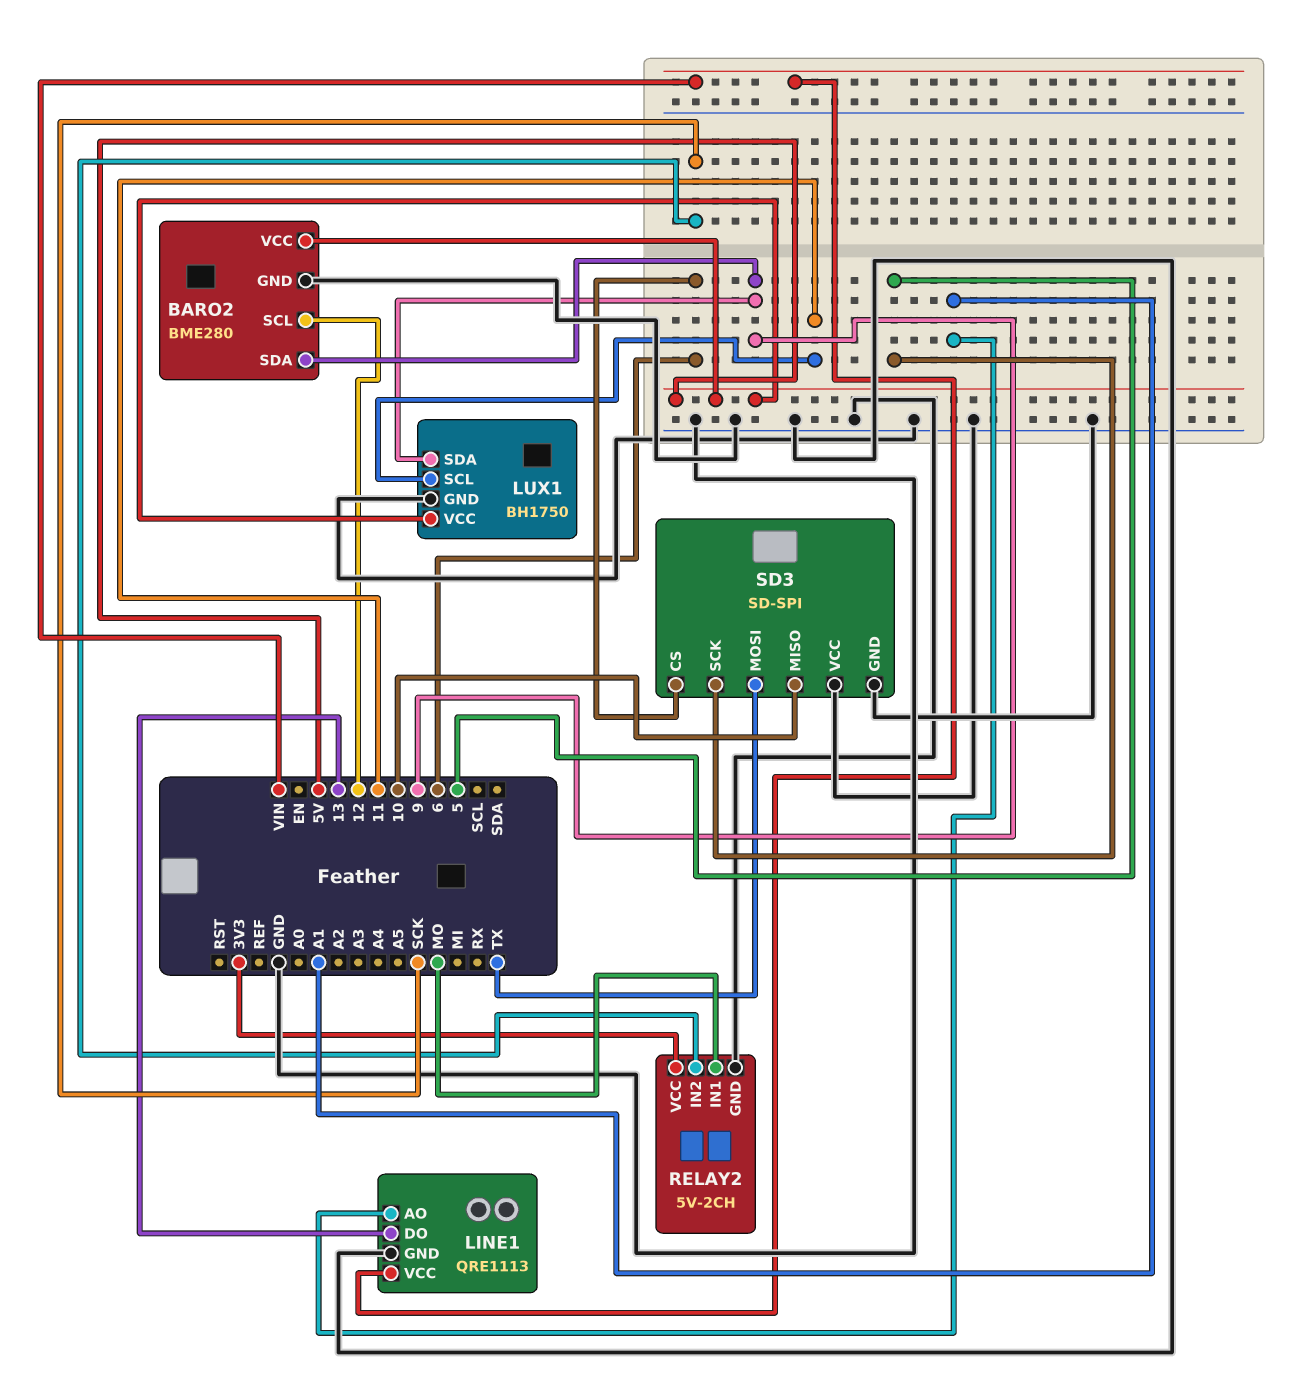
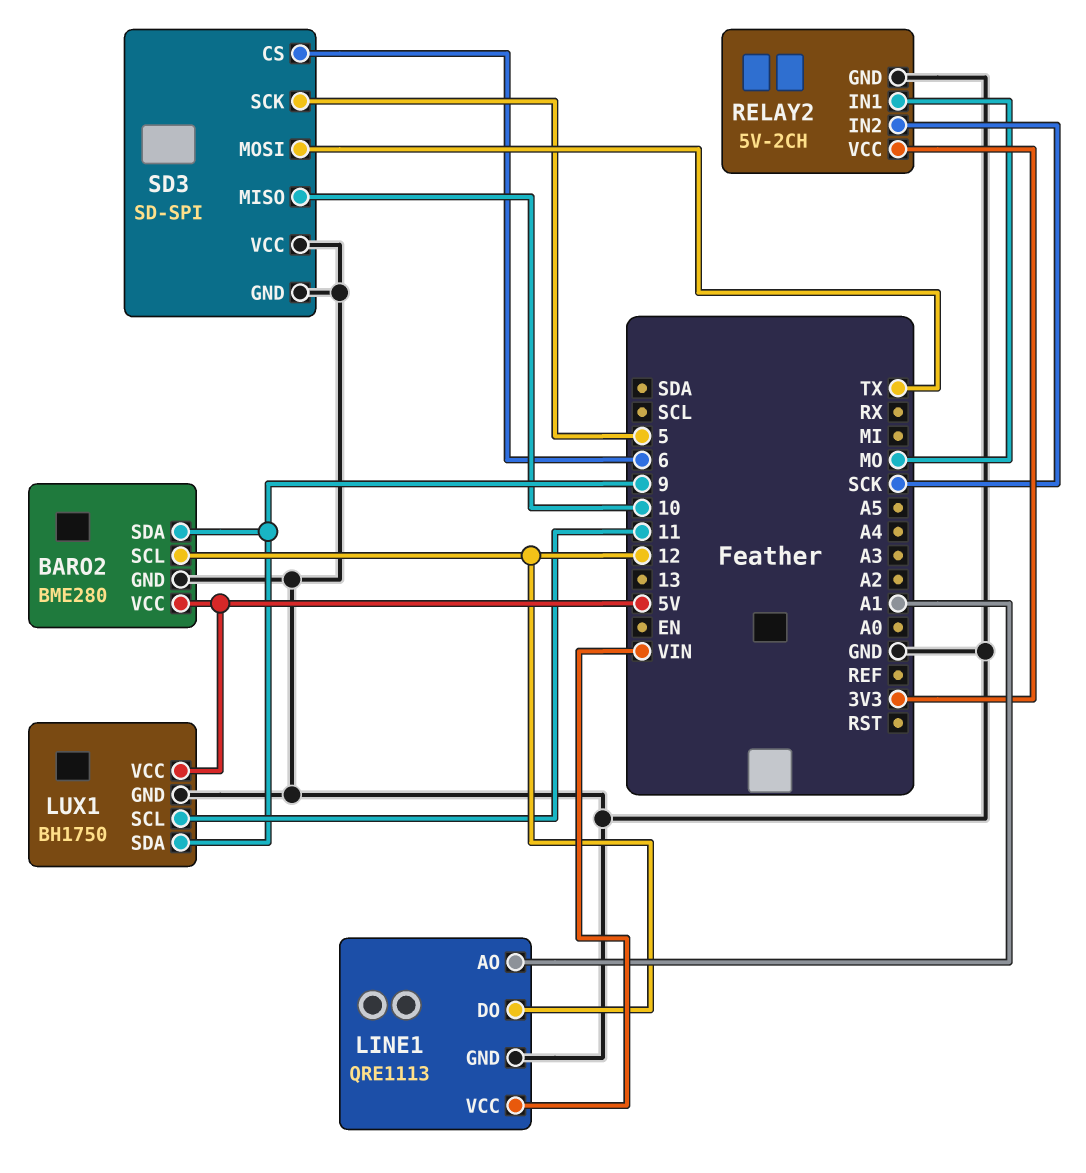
LINE1 pin DO: 13 -> 12

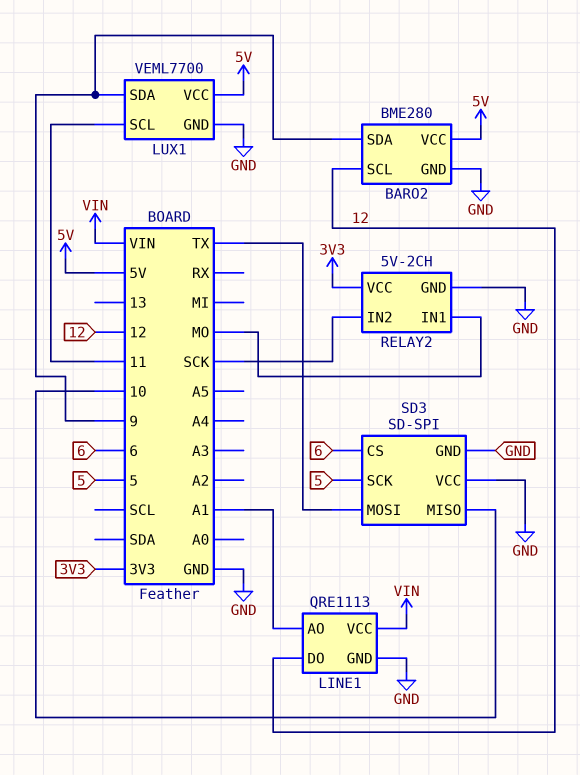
LUX1: BH1750 -> VEML7700

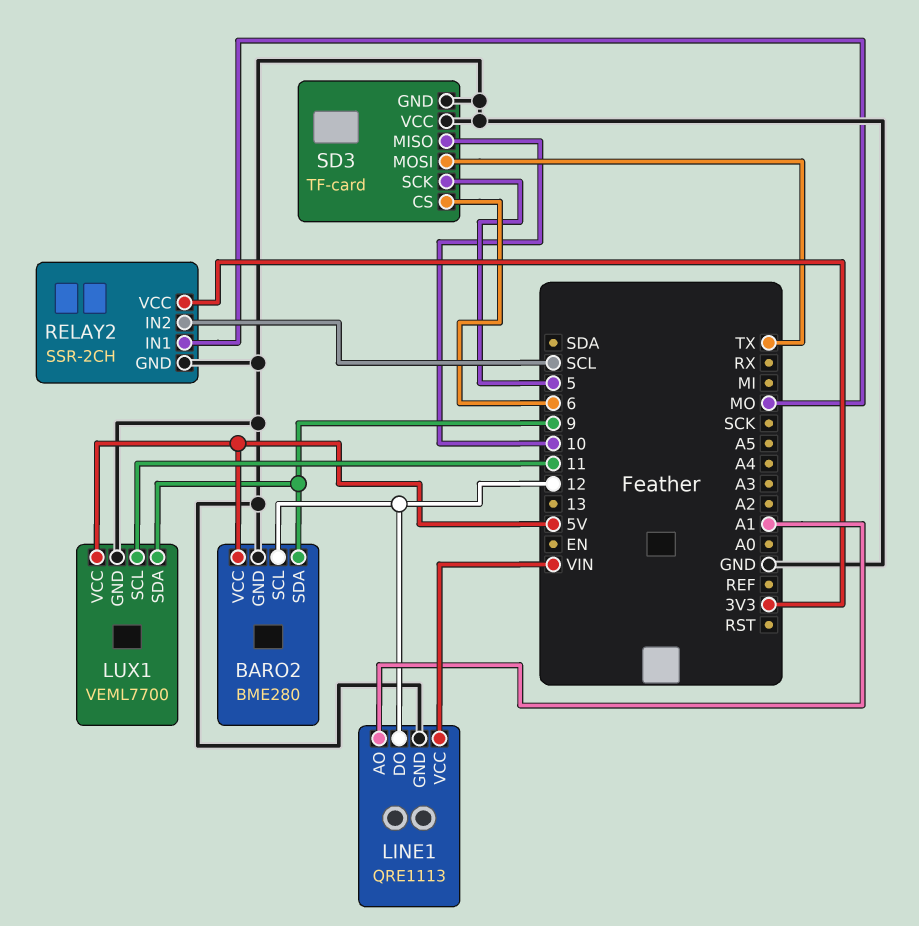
RELAY2: 5V-2CH -> SSR-2CH
RELAY2 pin IN2: SCK -> SCL
SD3: SD-SPI -> TF-card

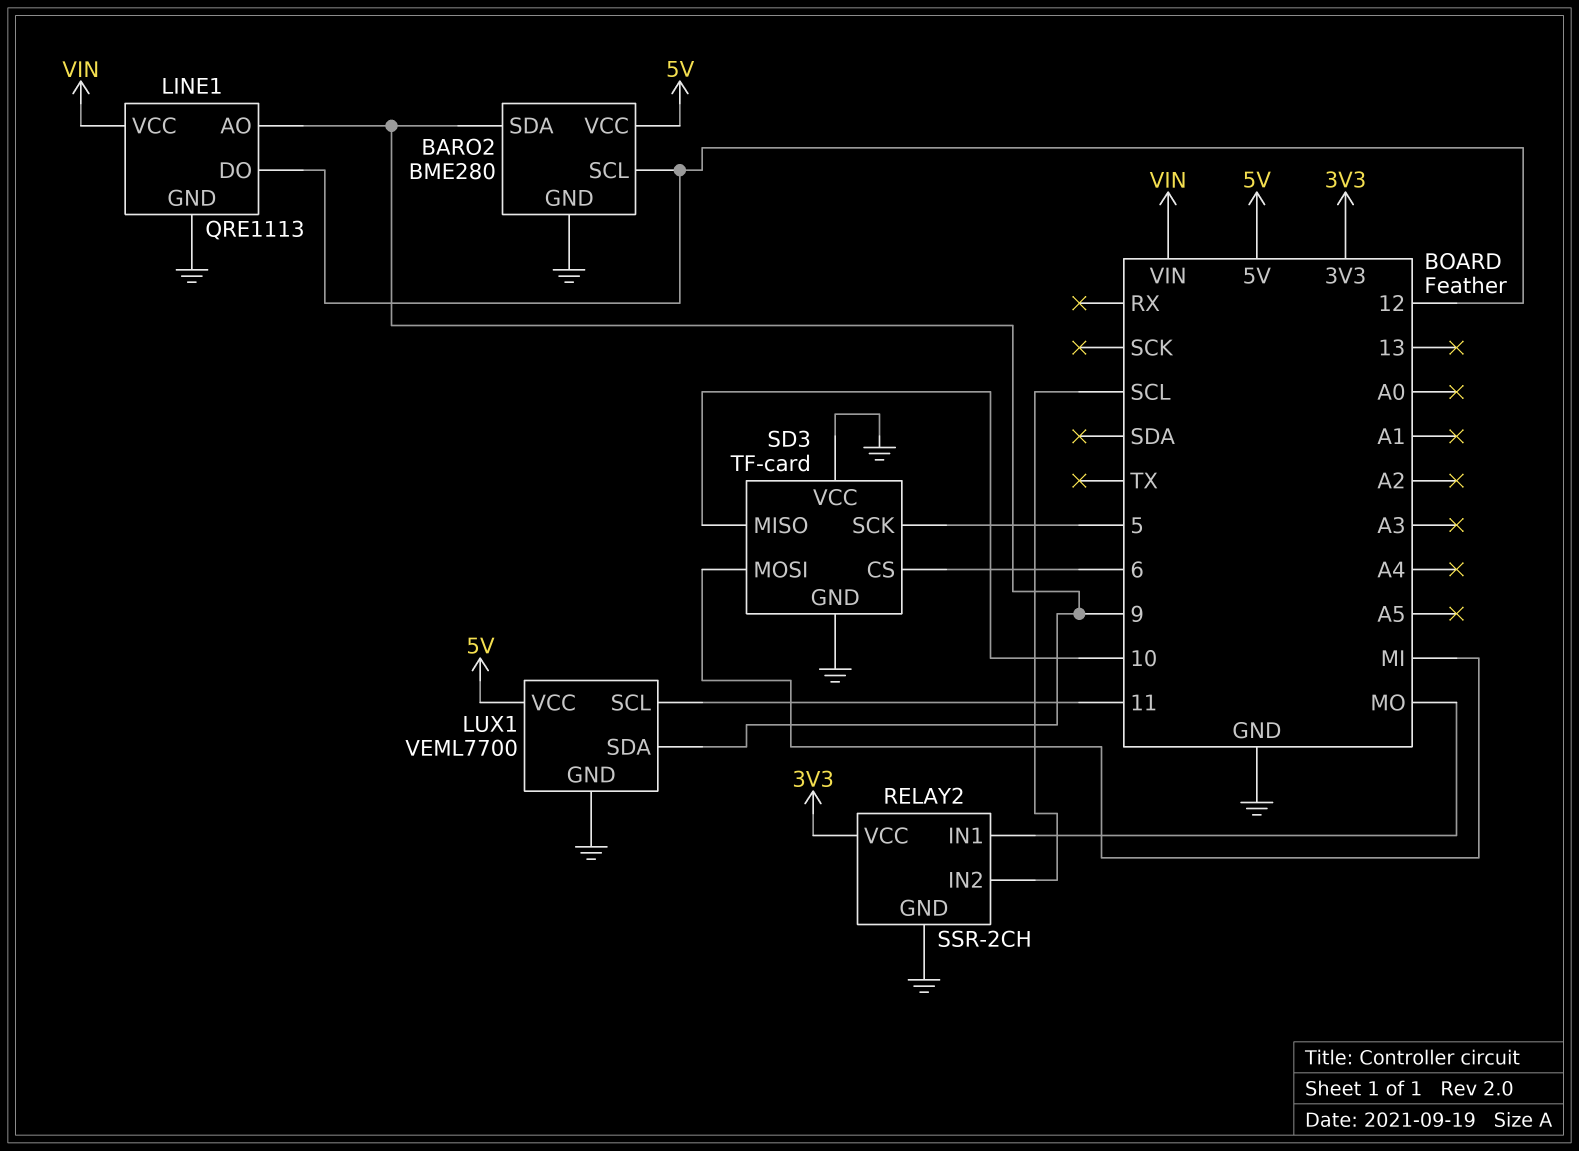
LINE1 pin AO: A1 -> 9
SD3 pin MOSI: TX -> MI

